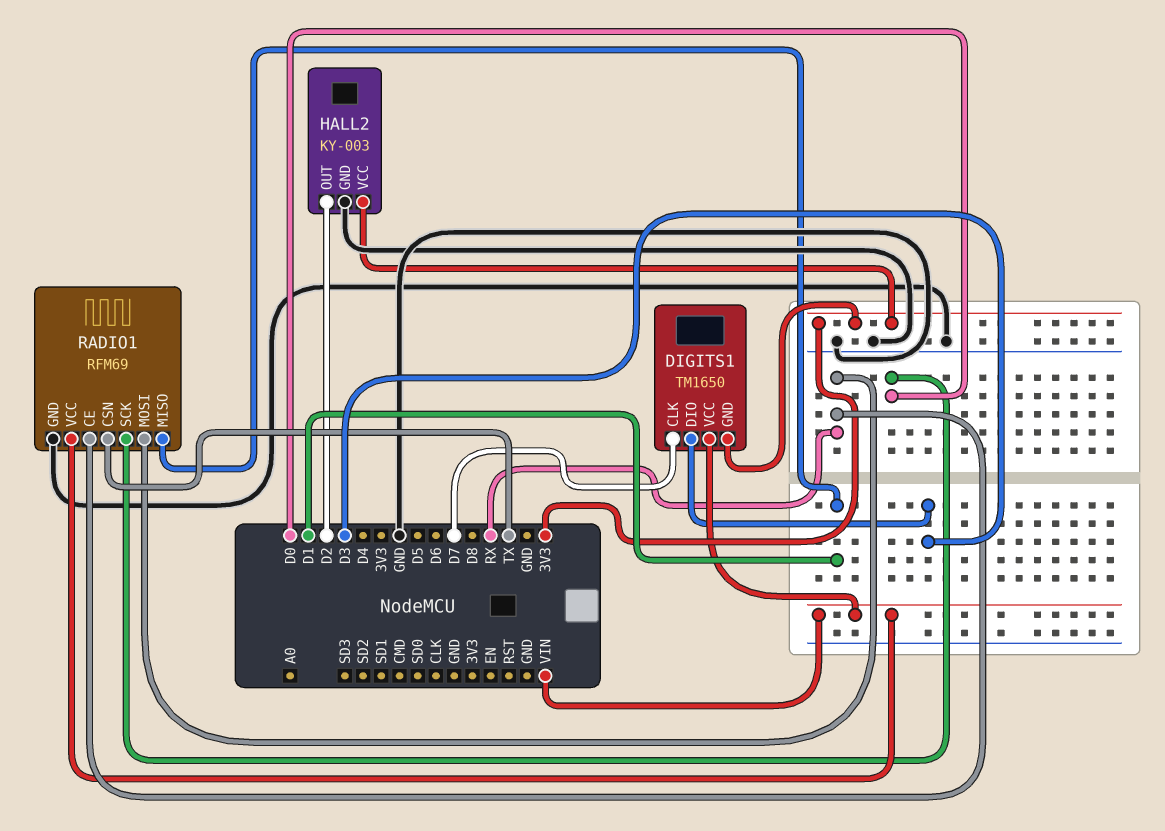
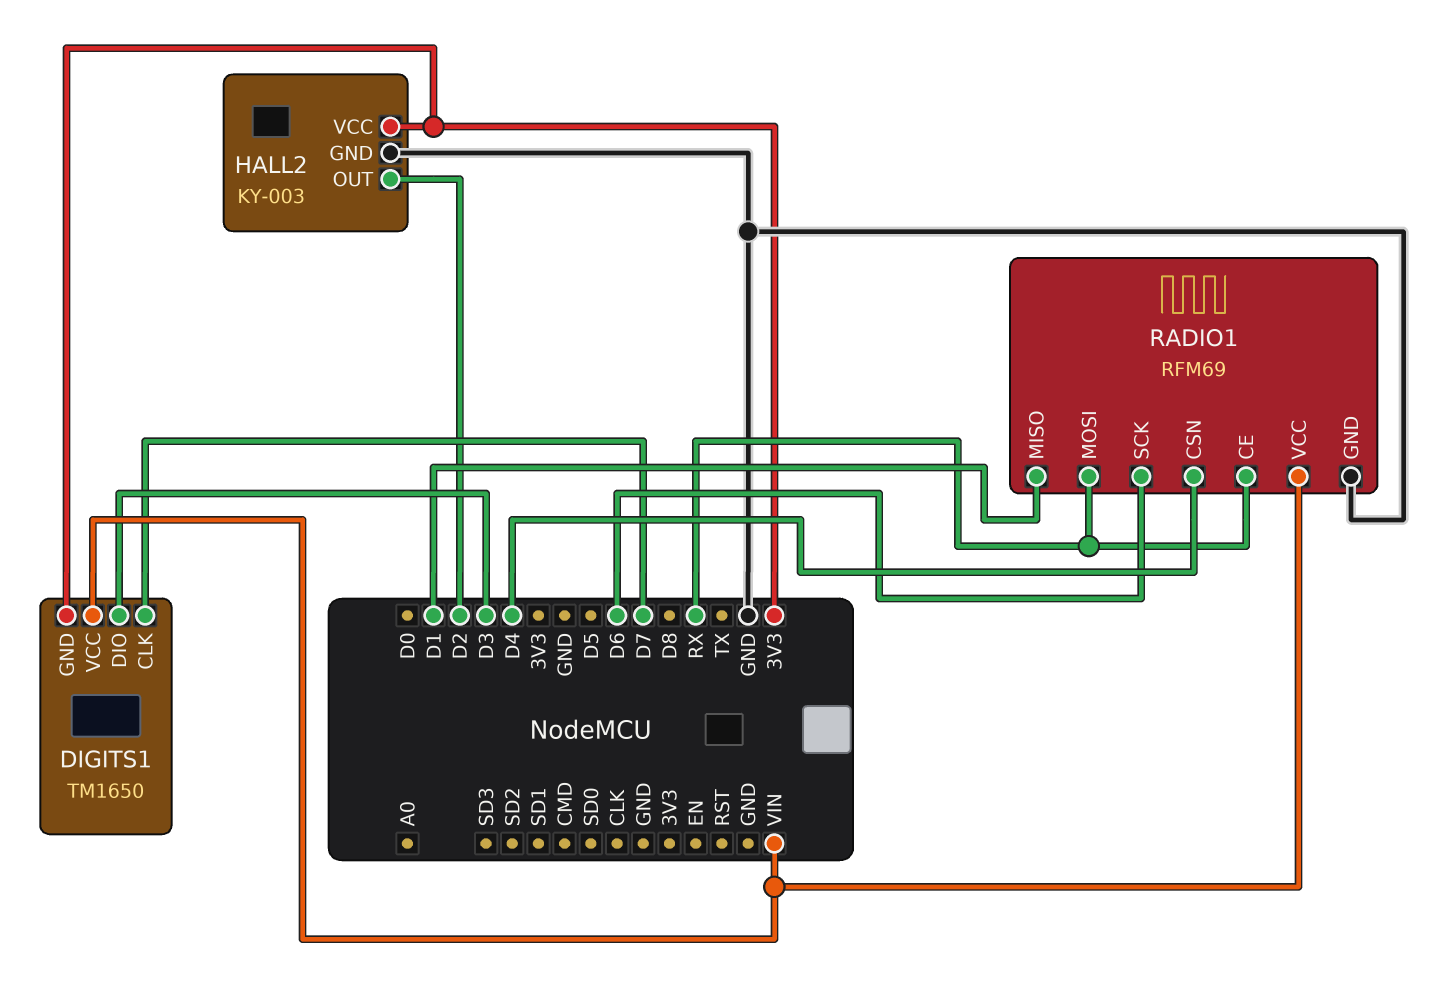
RADIO1 pin CSN: TX -> D4
RADIO1 pin SCK: D0 -> D6

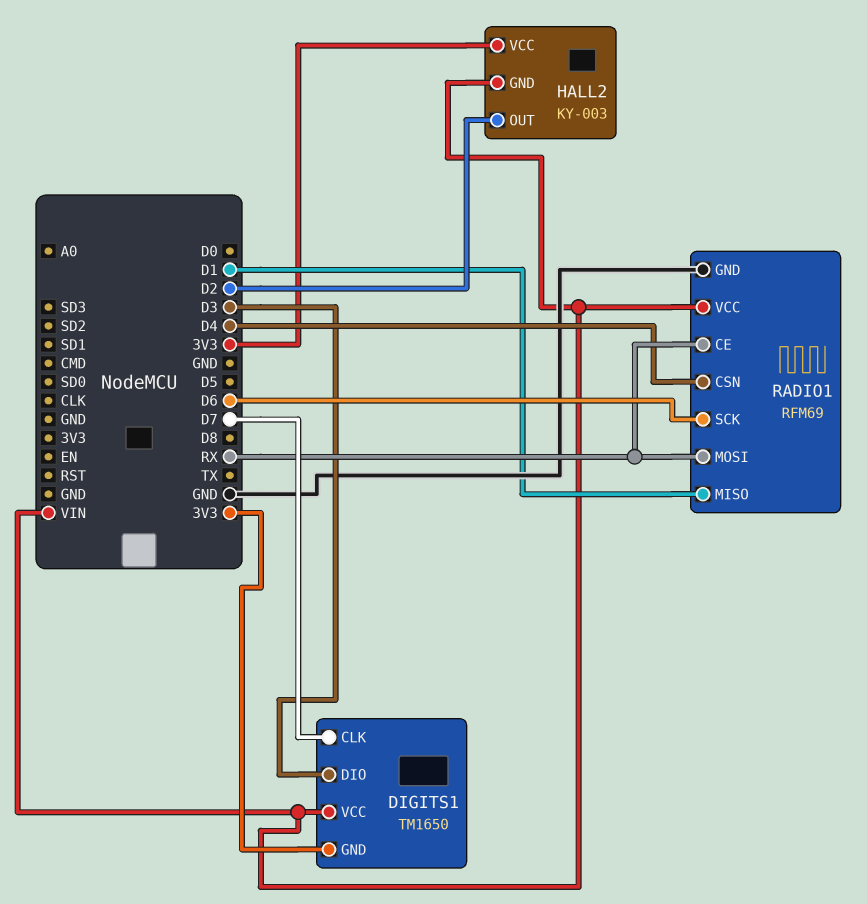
HALL2 pin GND: GND -> VIN

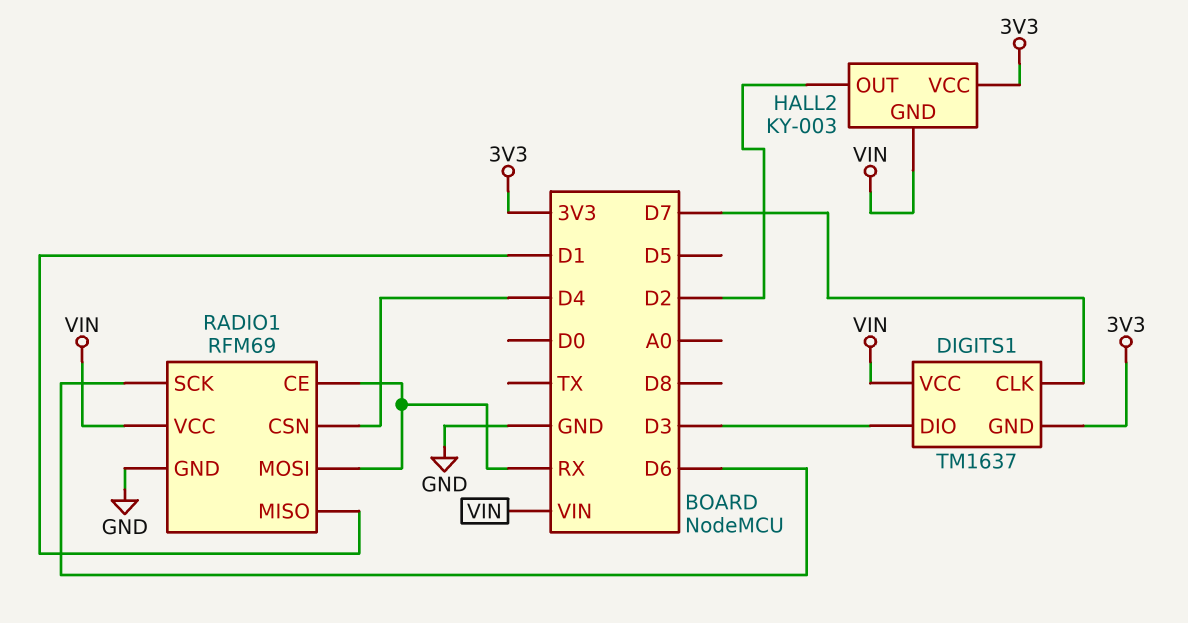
DIGITS1: TM1650 -> TM1637

